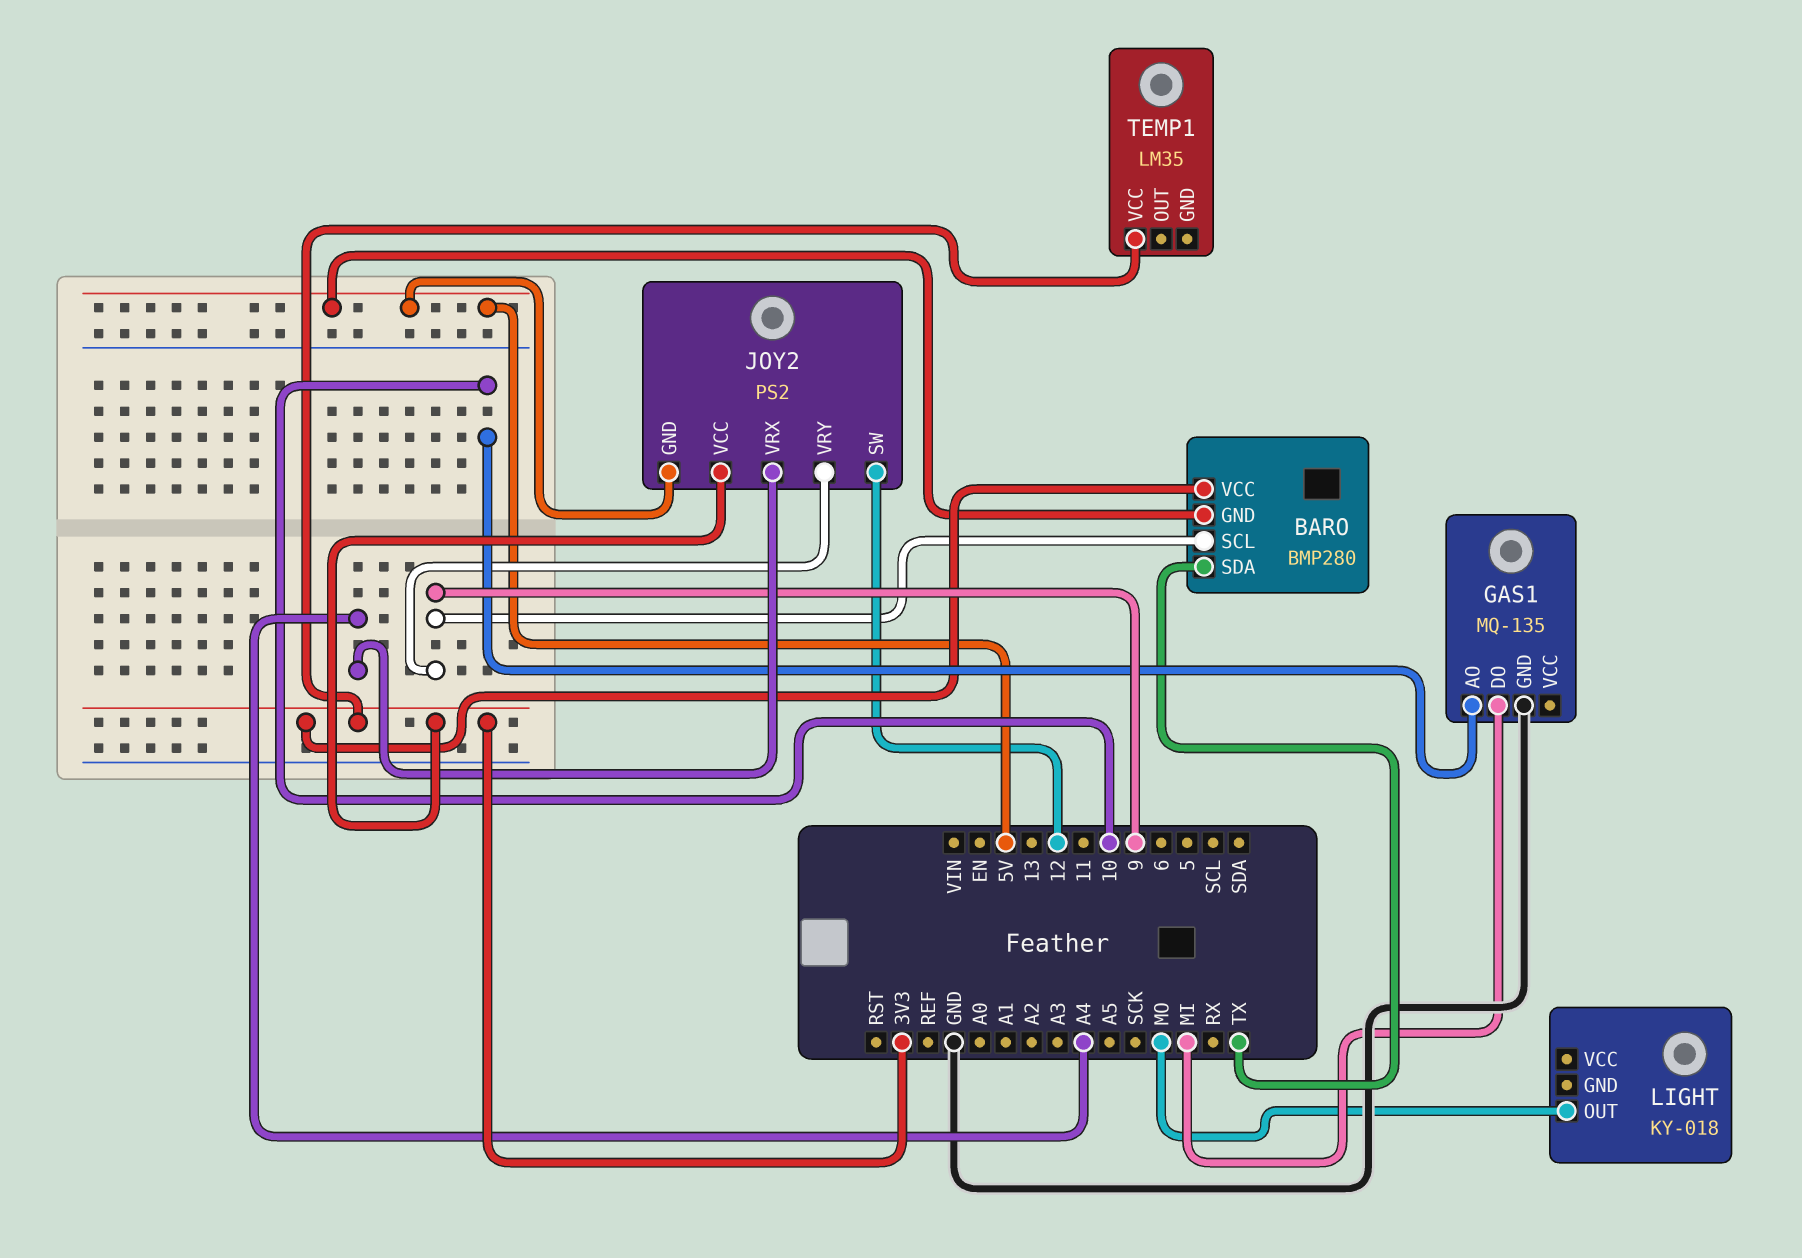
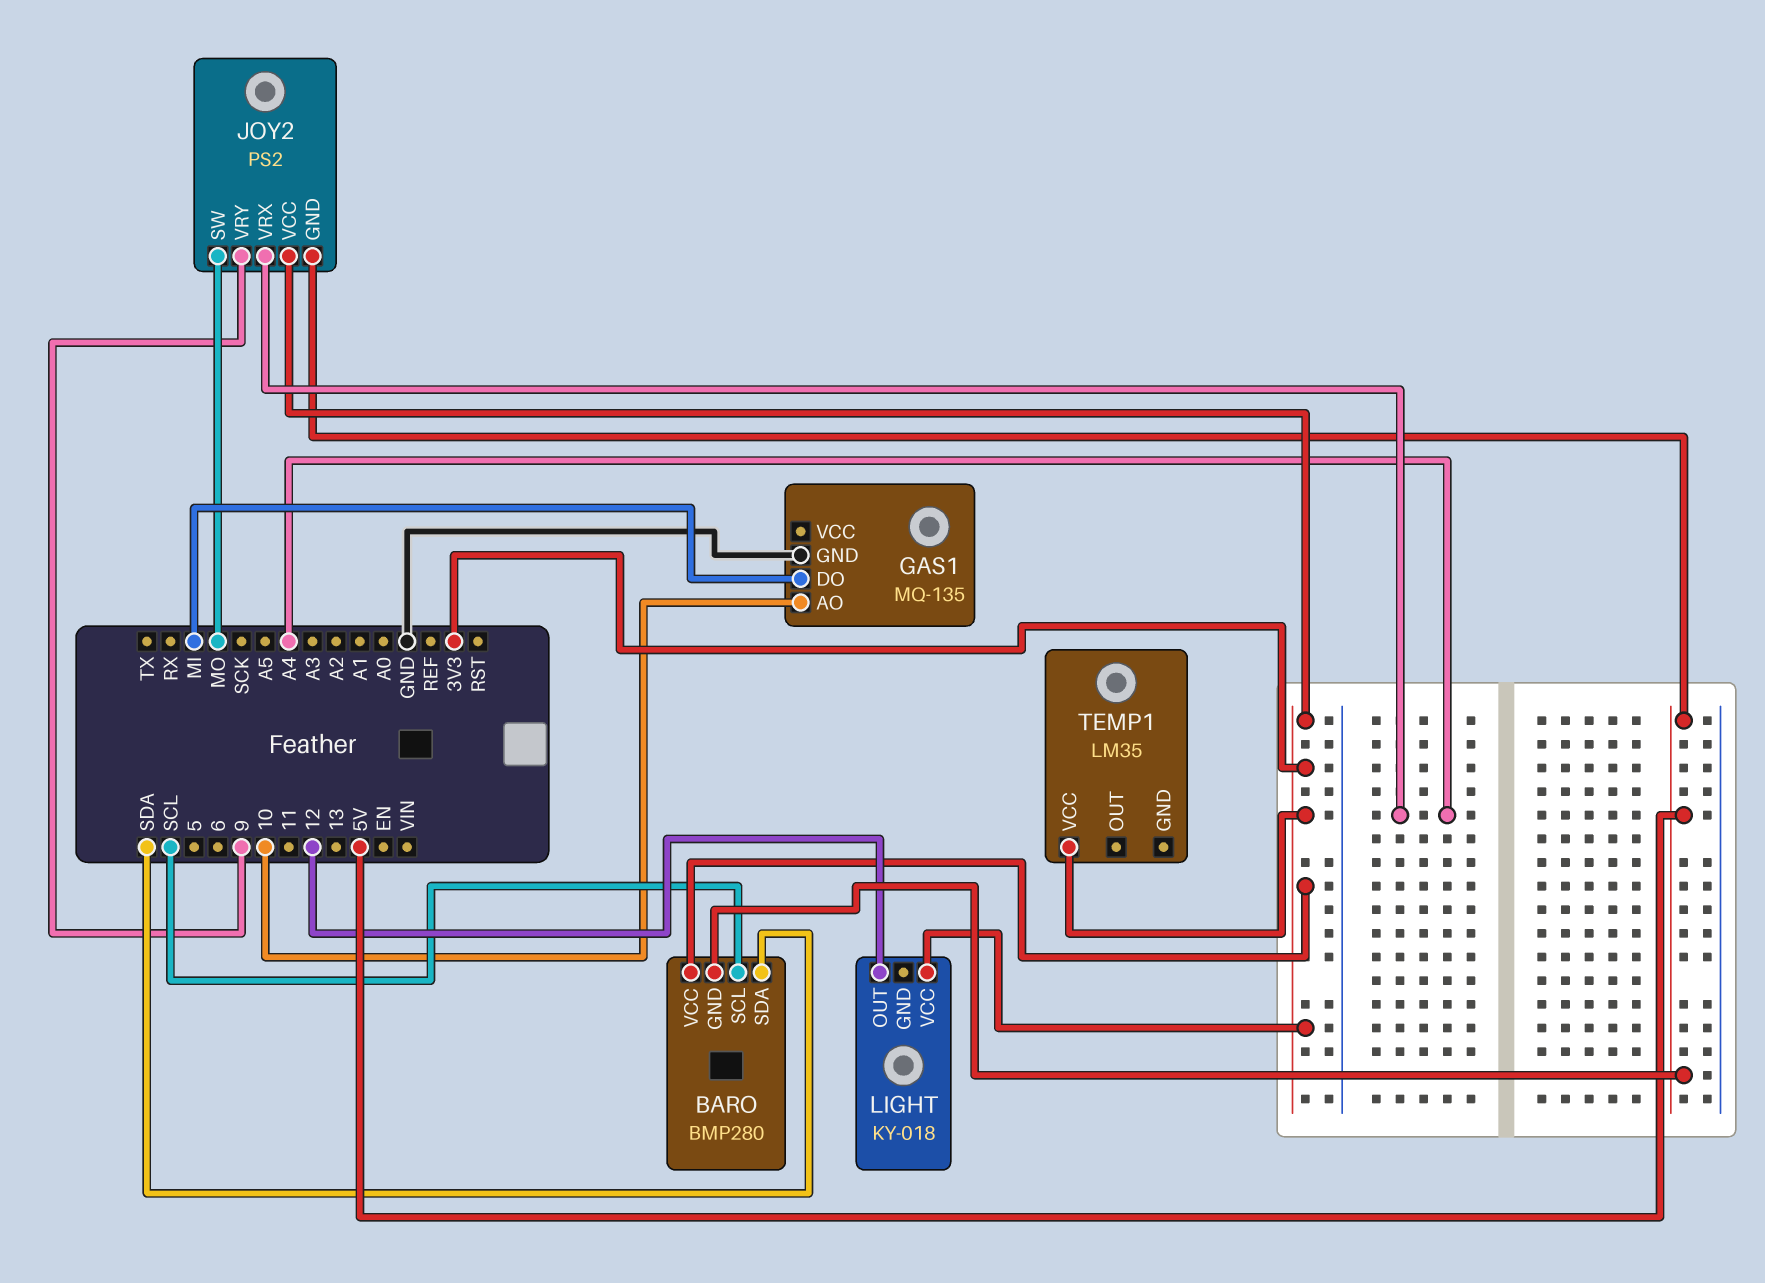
BARO pin SCL: 9 -> SCL
BARO pin SDA: TX -> SDA
JOY2 pin SW: 12 -> MO
LIGHT pin OUT: MO -> 12
LIGHT pin VCC: none -> 3V3

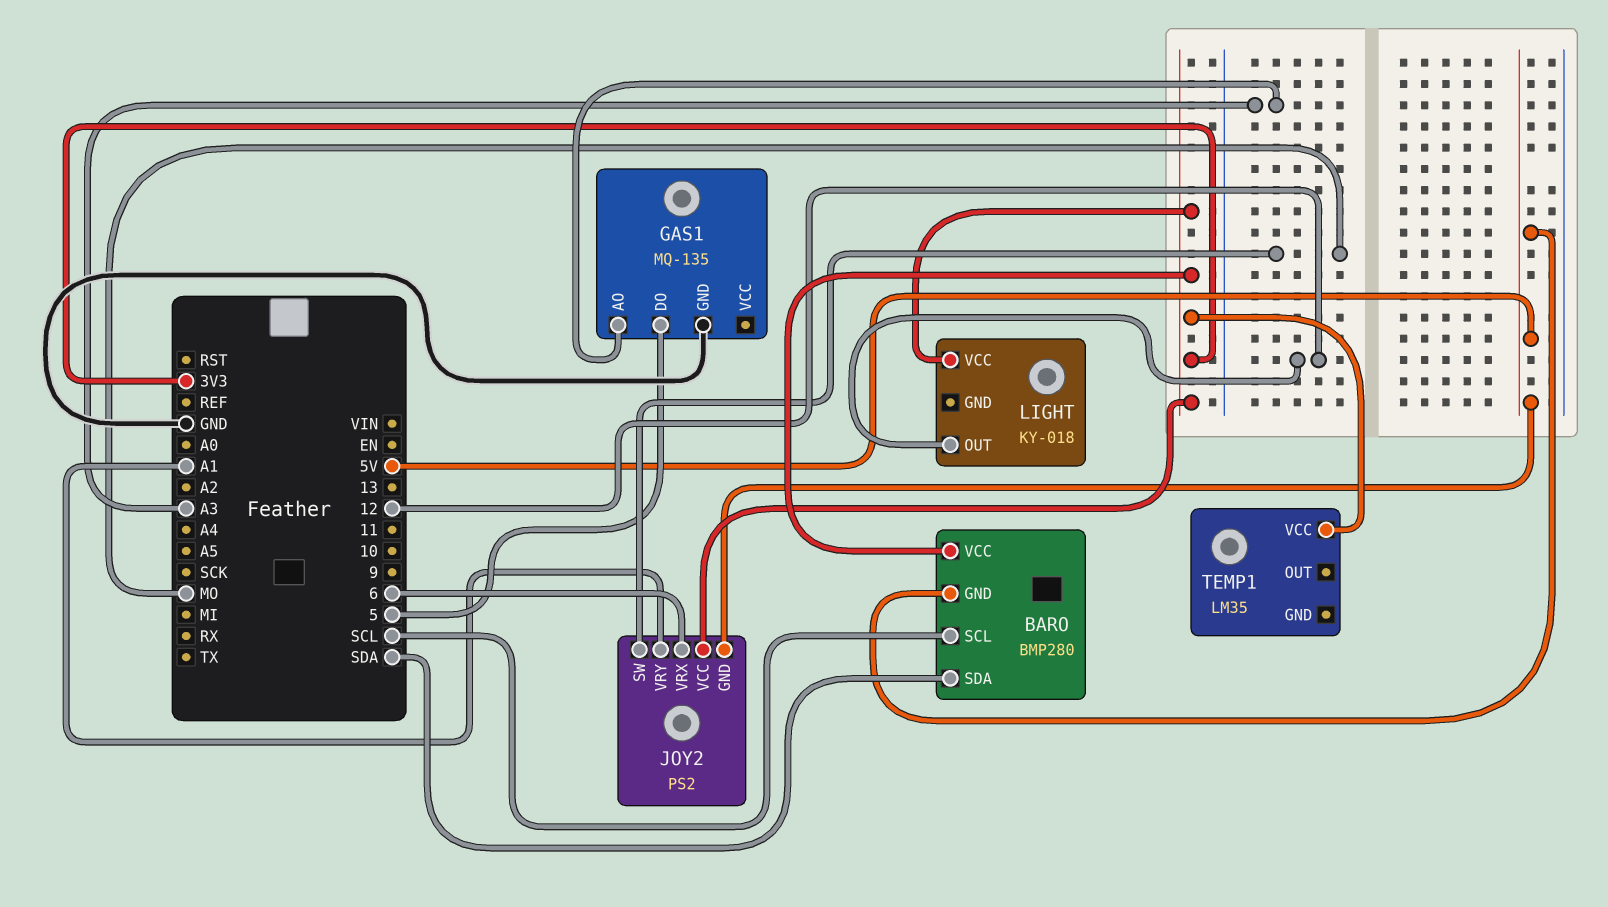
GAS1 pin AO: 10 -> A3
GAS1 pin DO: MI -> 5
JOY2 pin VRX: A4 -> 6
JOY2 pin VRY: 9 -> A1

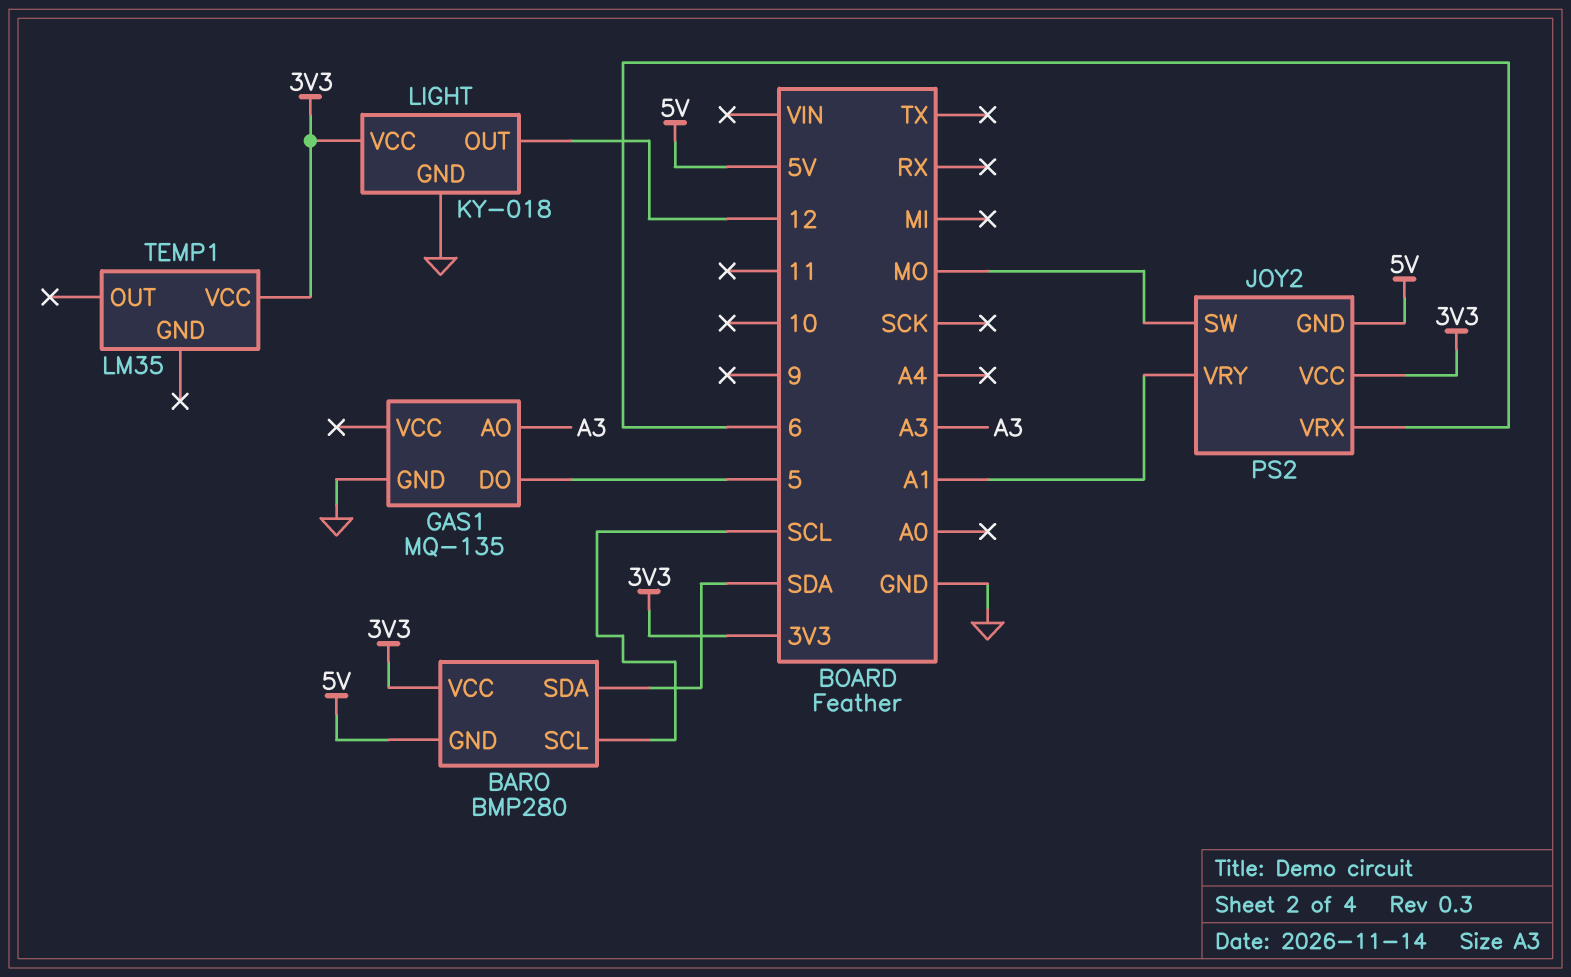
LIGHT pin GND: none -> GND

